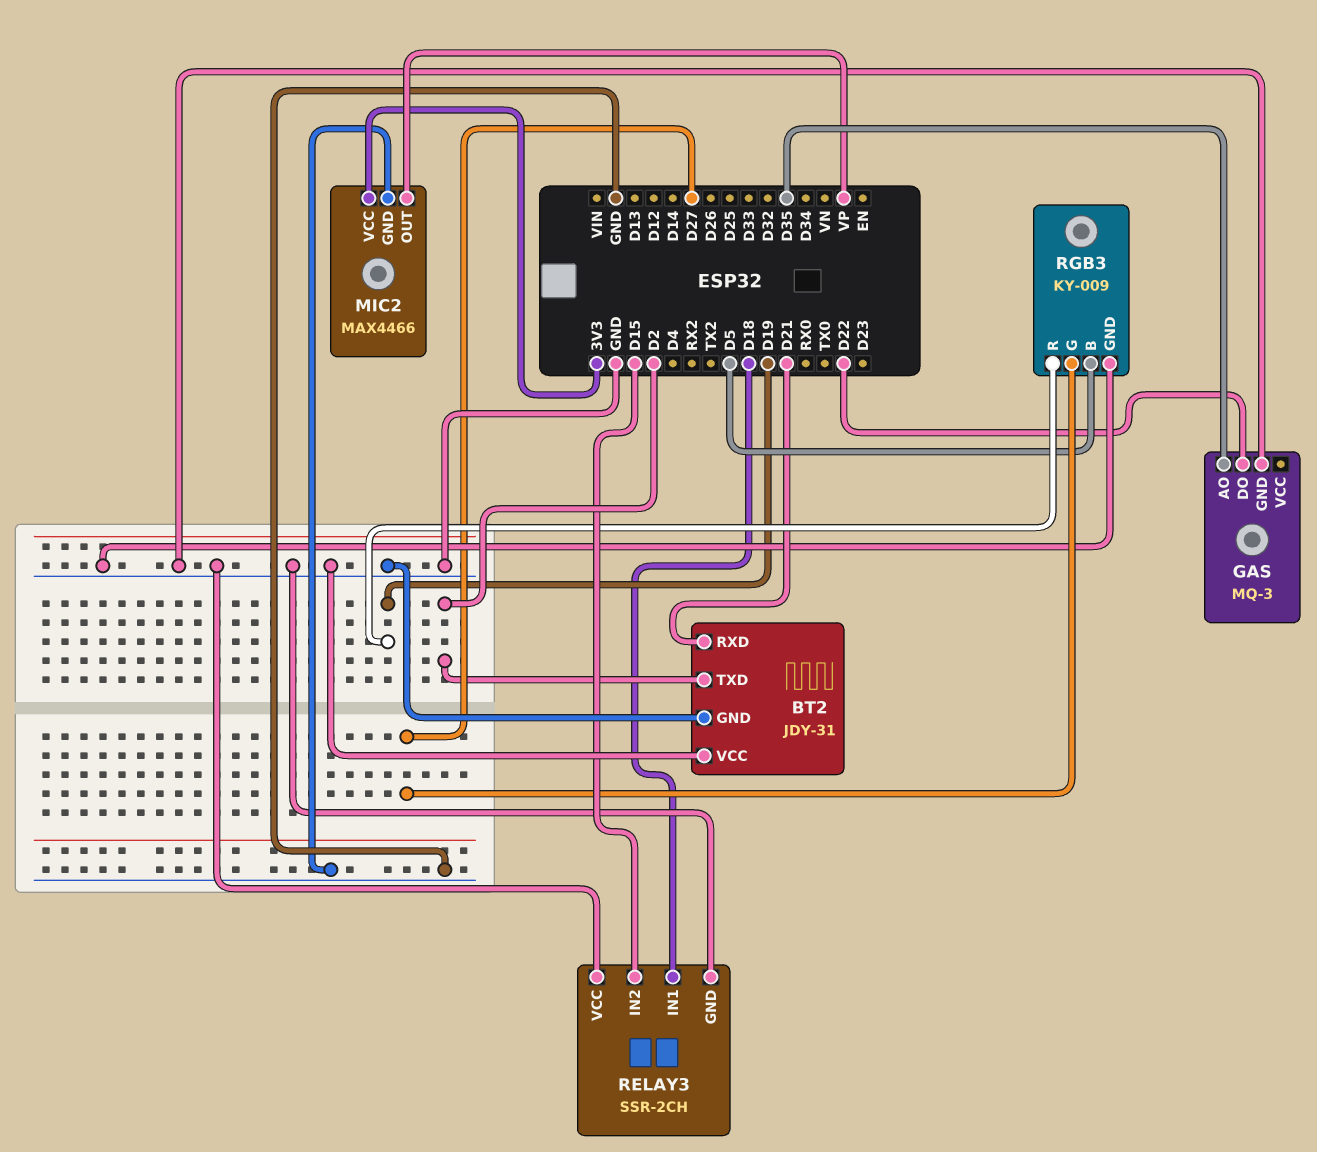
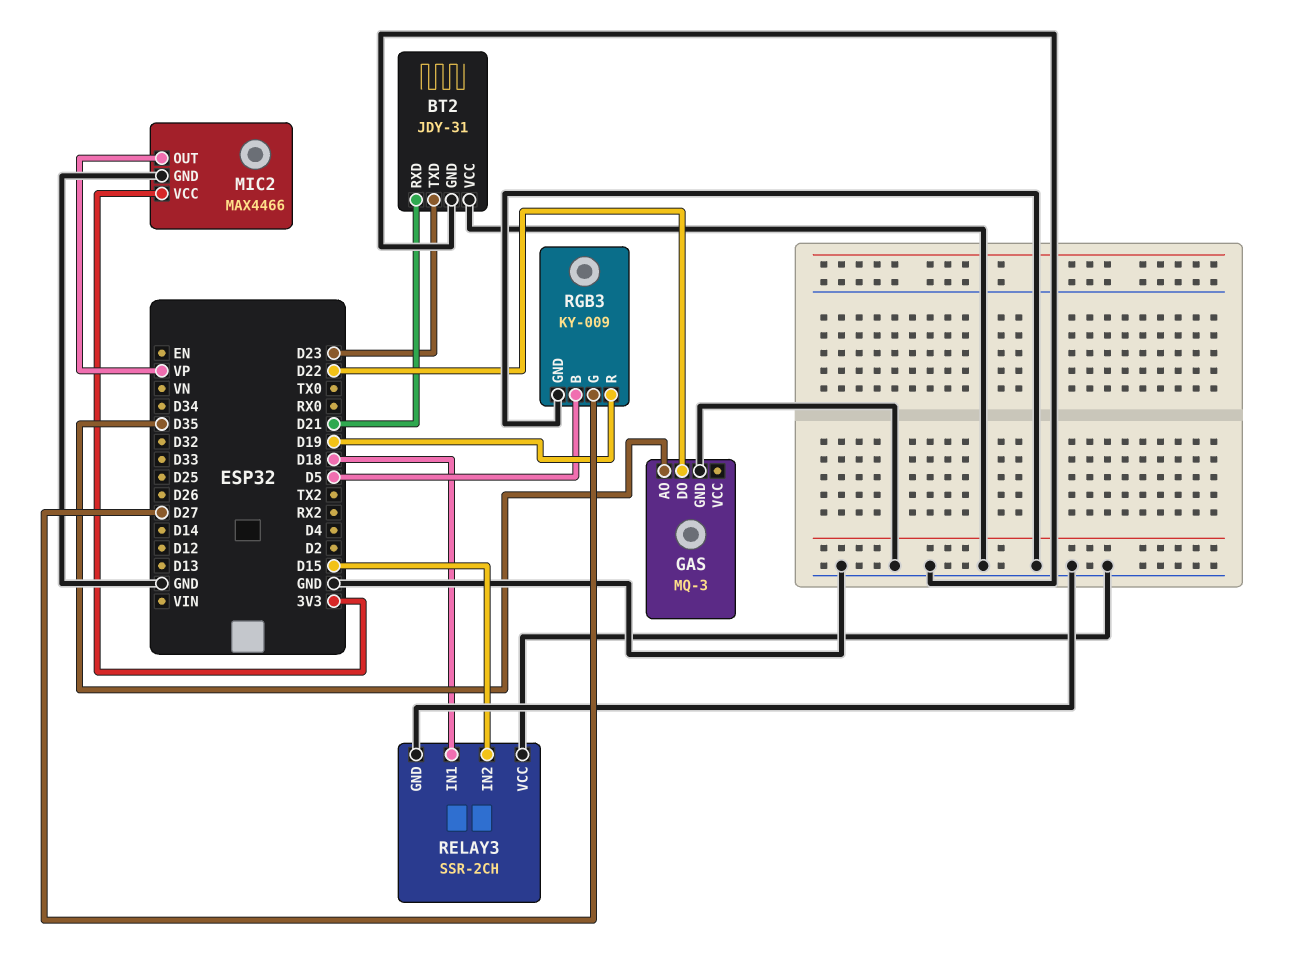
BT2 pin TXD: D2 -> D23

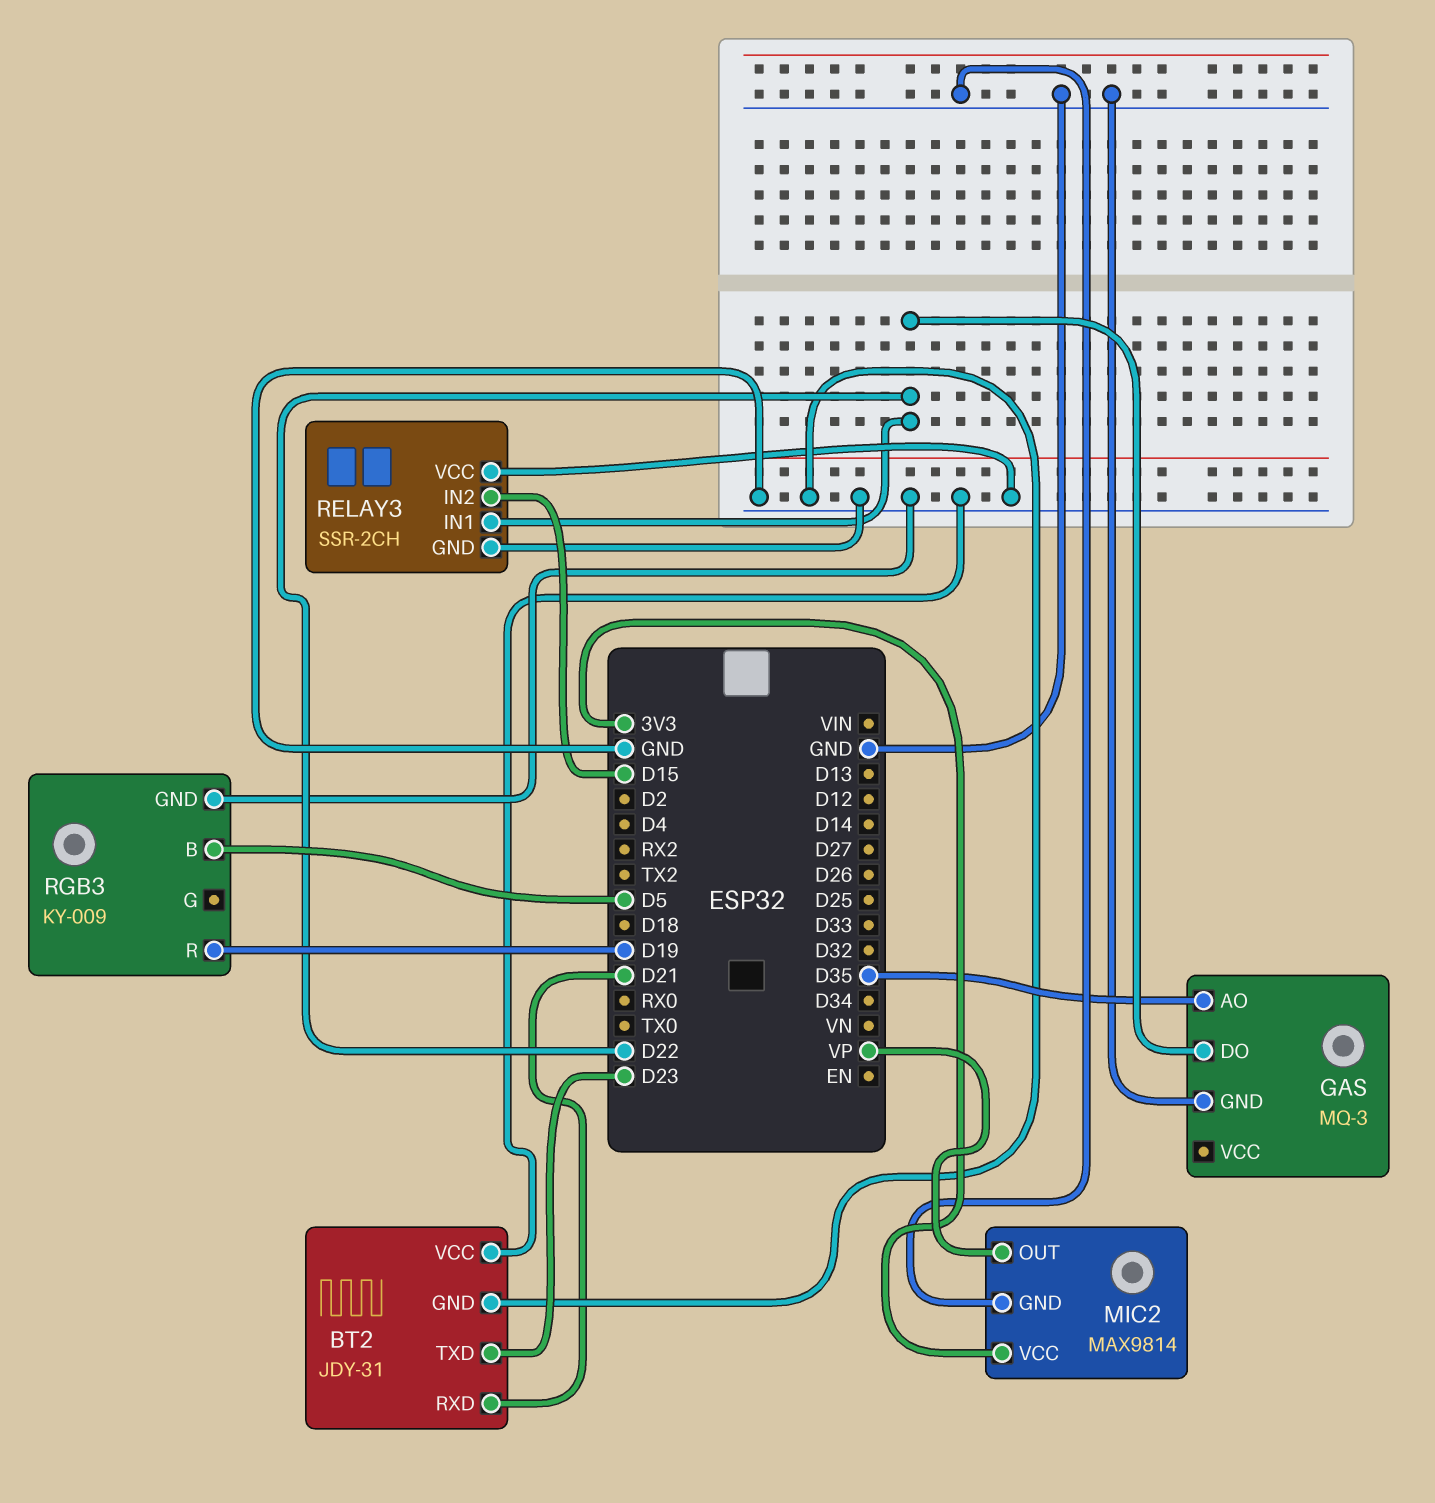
MIC2: MAX4466 -> MAX9814
RELAY3 pin IN1: D18 -> D22
RGB3 pin G: D27 -> none

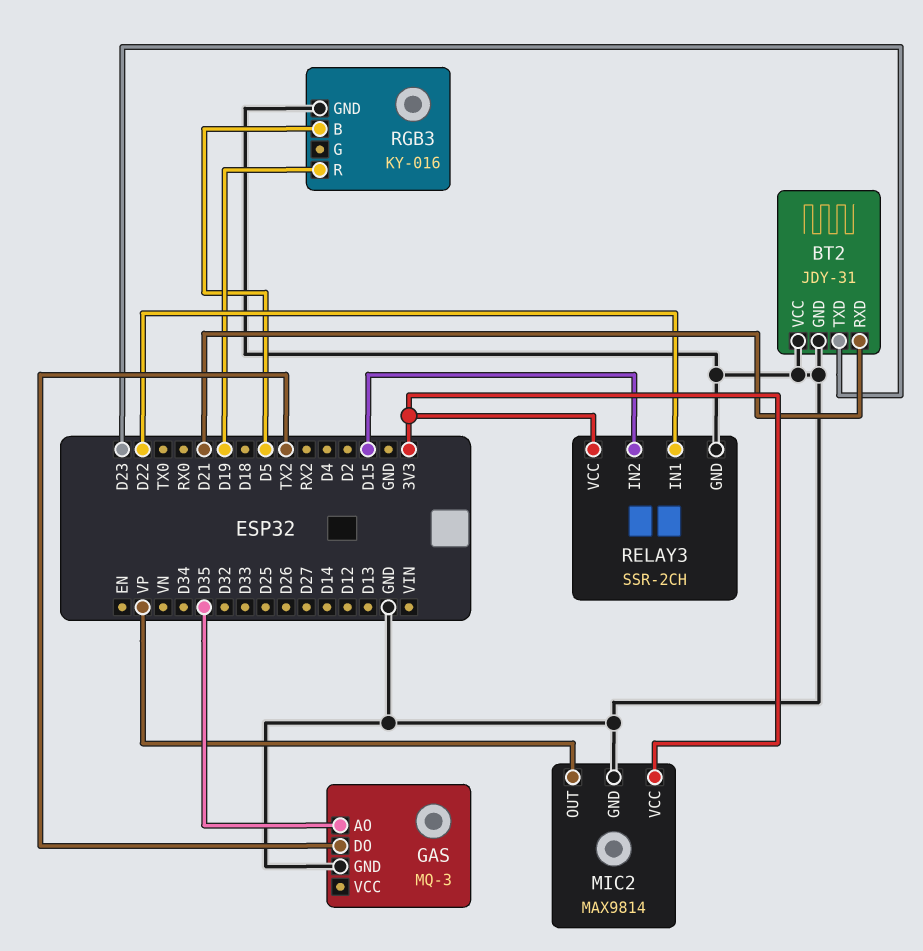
GAS pin DO: D22 -> TX2
RELAY3 pin VCC: GND -> 3V3
RGB3: KY-009 -> KY-016

